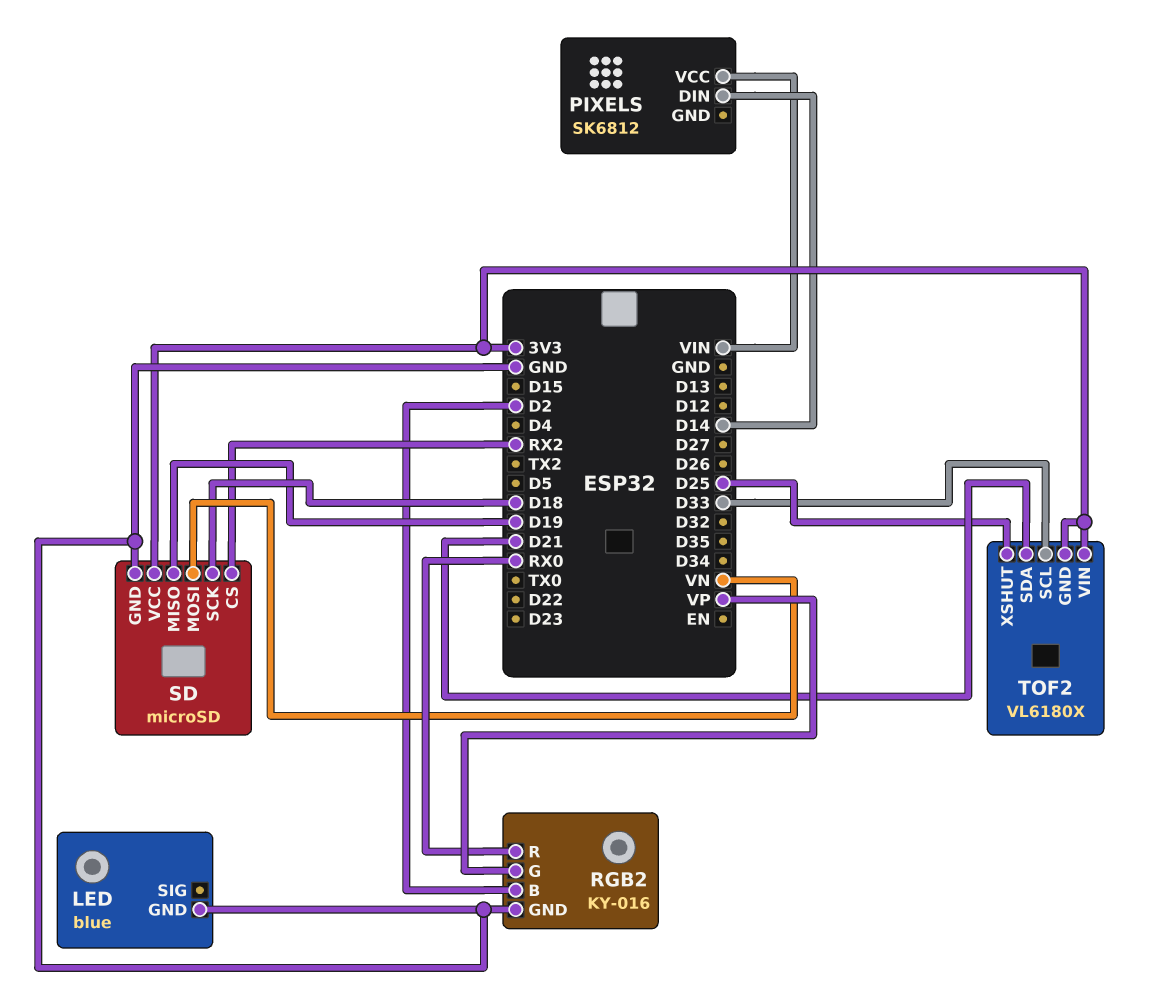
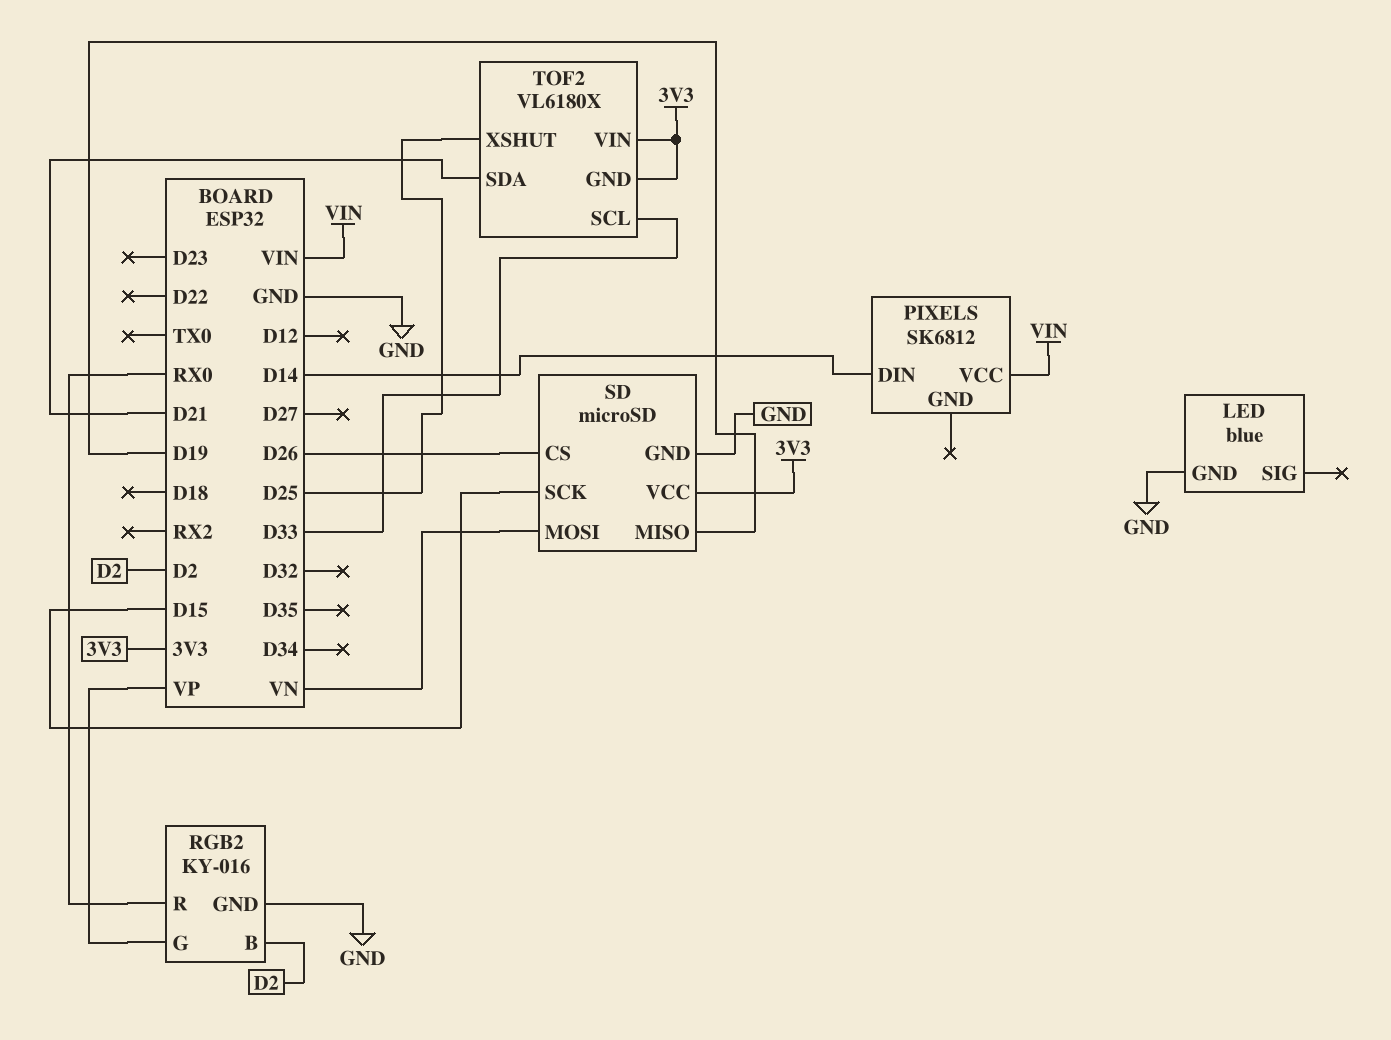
SD pin CS: RX2 -> D26
SD pin SCK: D18 -> D15

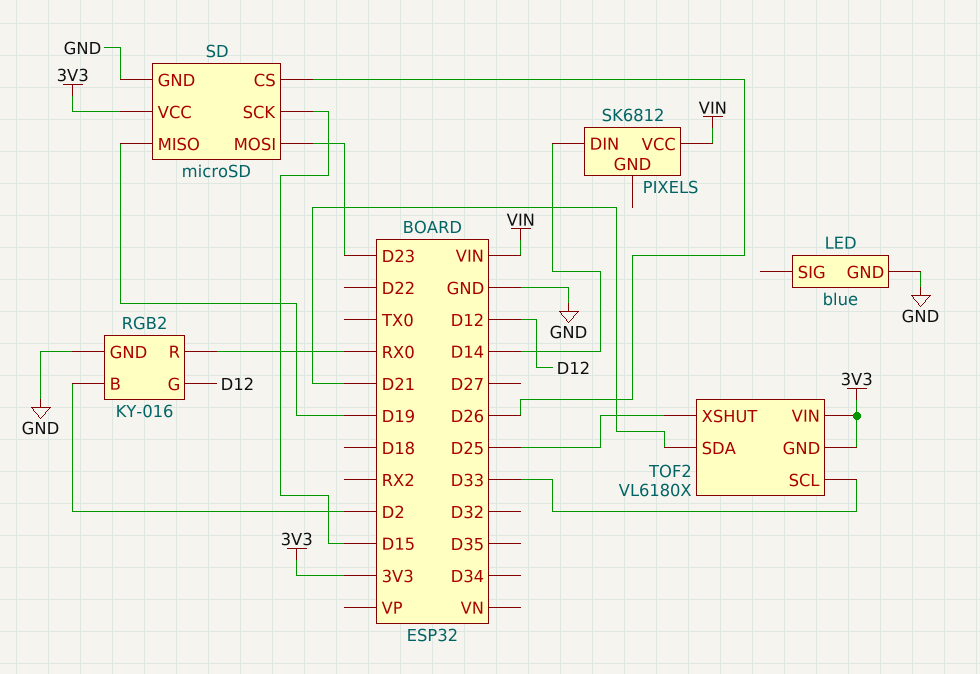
RGB2 pin G: VP -> D12
SD pin MOSI: VN -> D23

